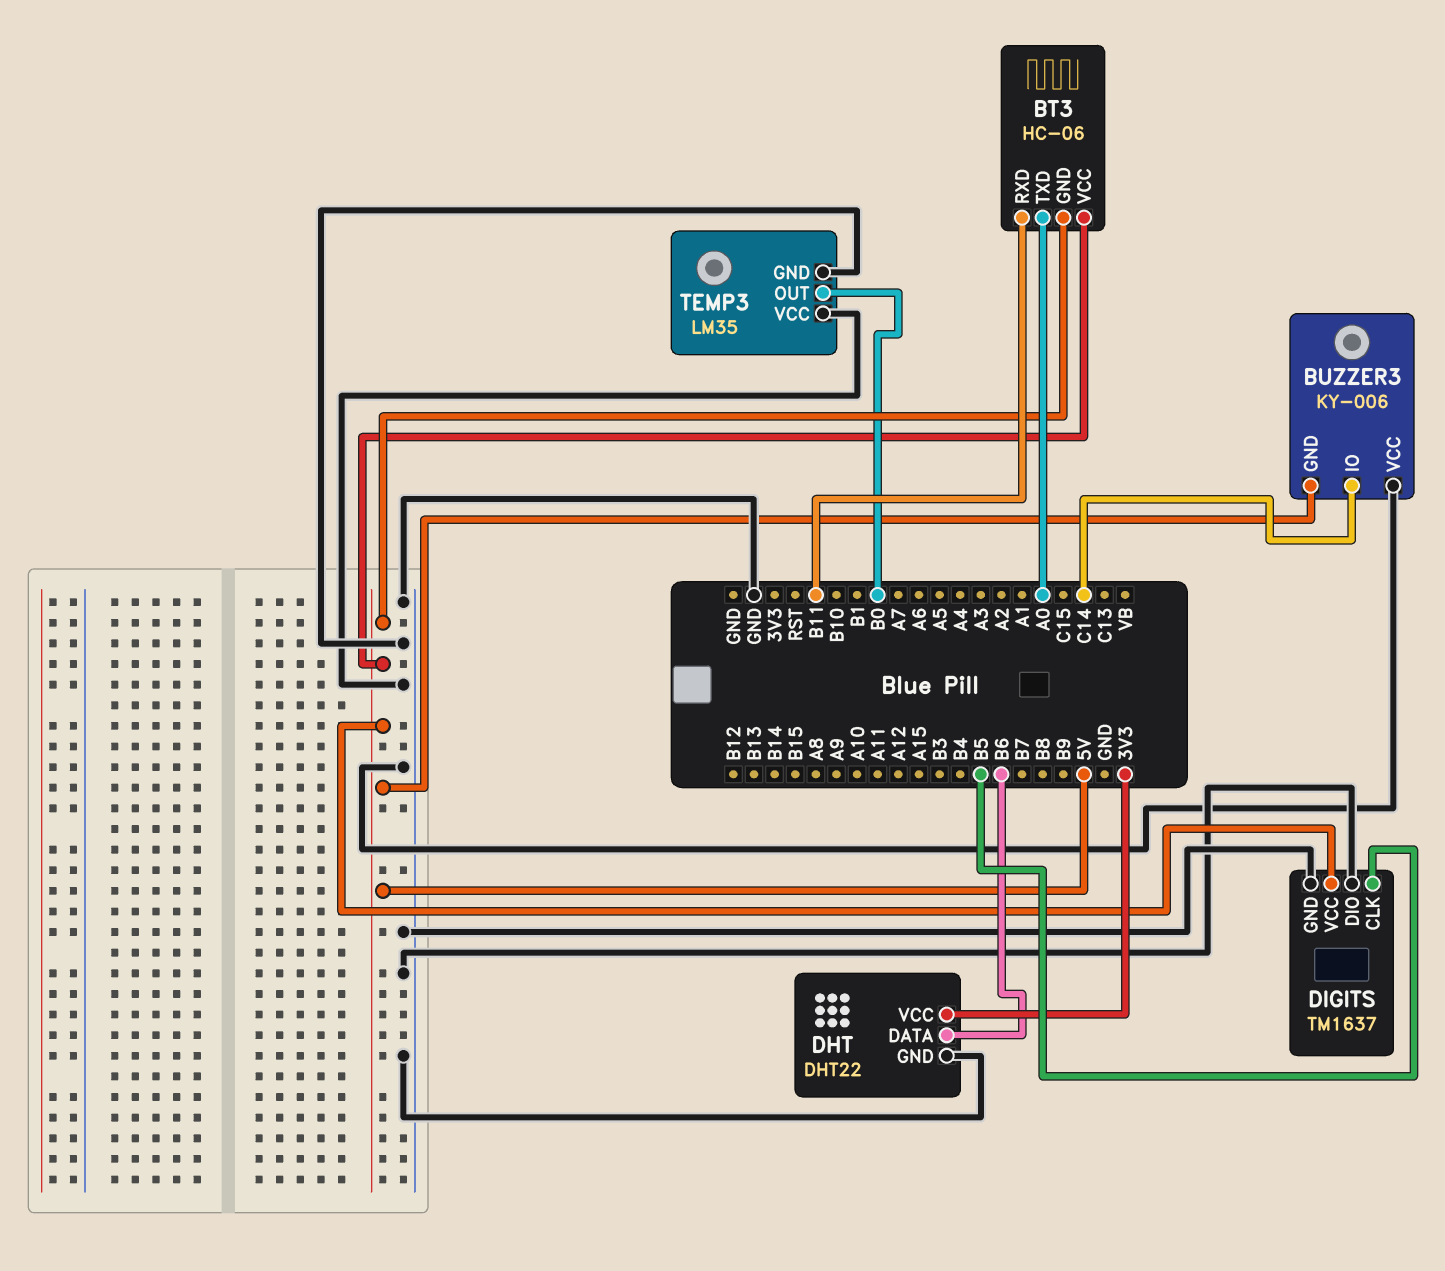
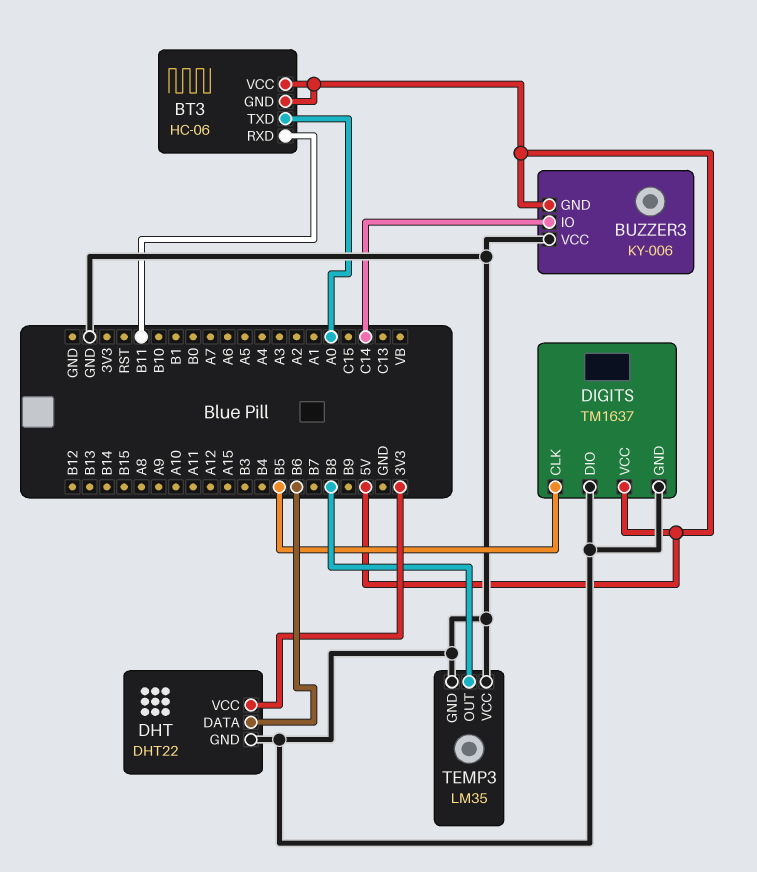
TEMP3 pin OUT: B0 -> B8

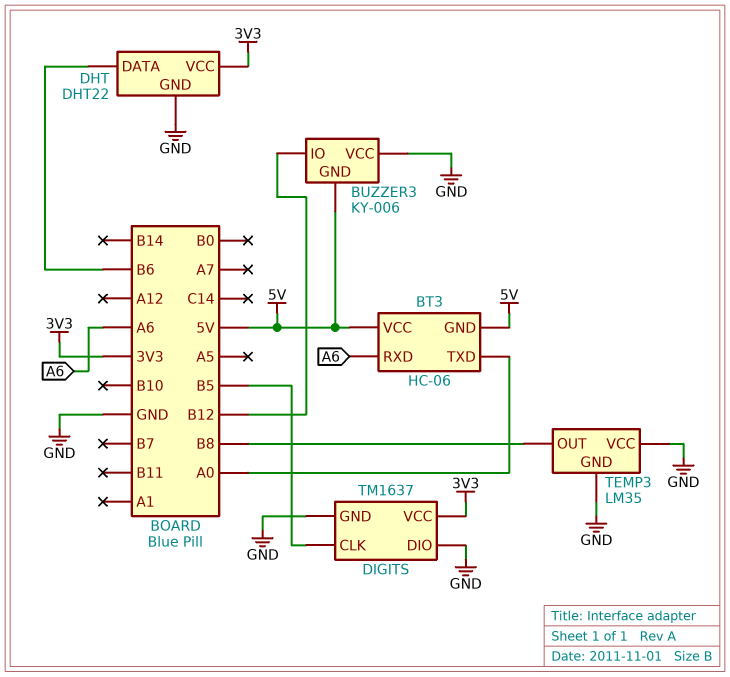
BT3 pin RXD: B11 -> A6
BUZZER3 pin IO: C14 -> B12
DIGITS pin VCC: 5V -> 3V3

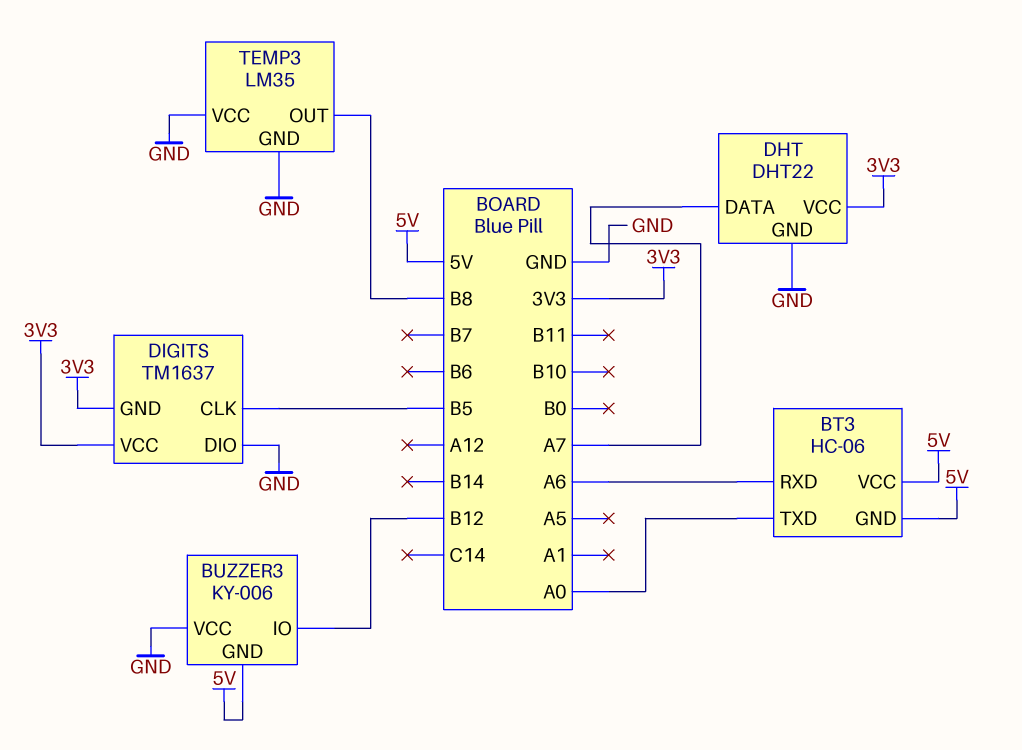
DHT pin DATA: B6 -> A7
DIGITS pin GND: GND -> 3V3

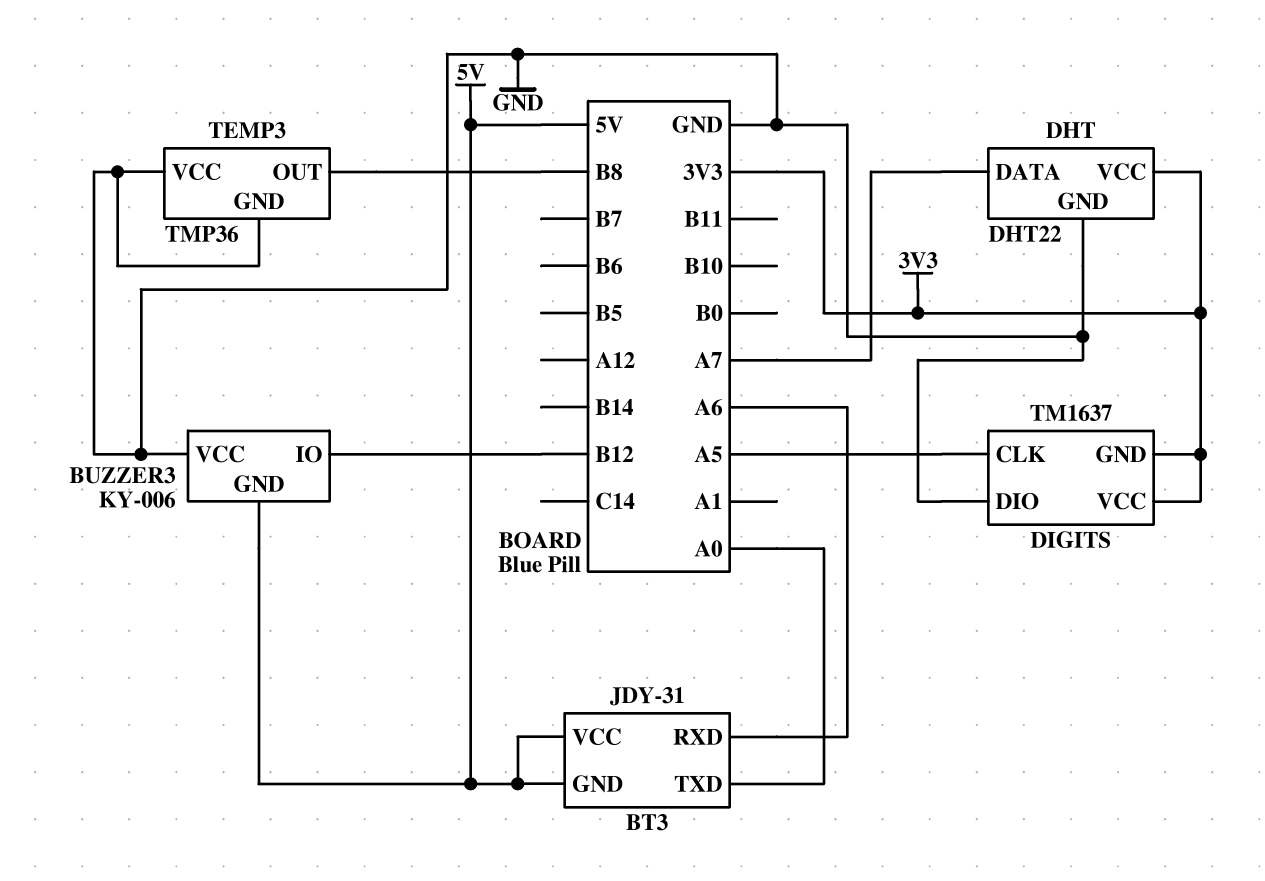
BT3: HC-06 -> JDY-31
DIGITS pin CLK: B5 -> A5
TEMP3: LM35 -> TMP36

